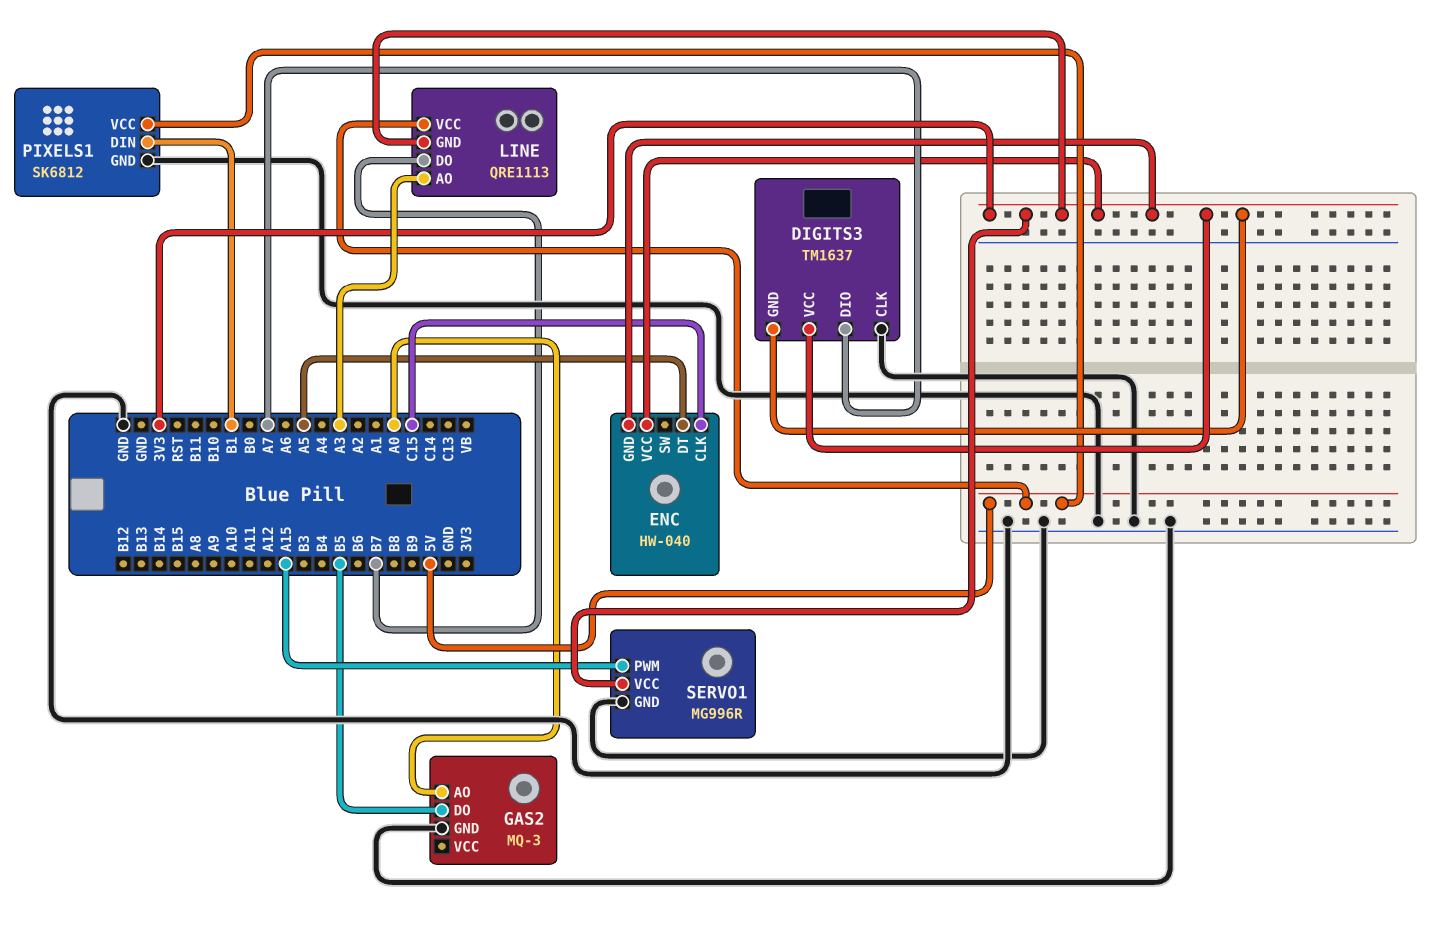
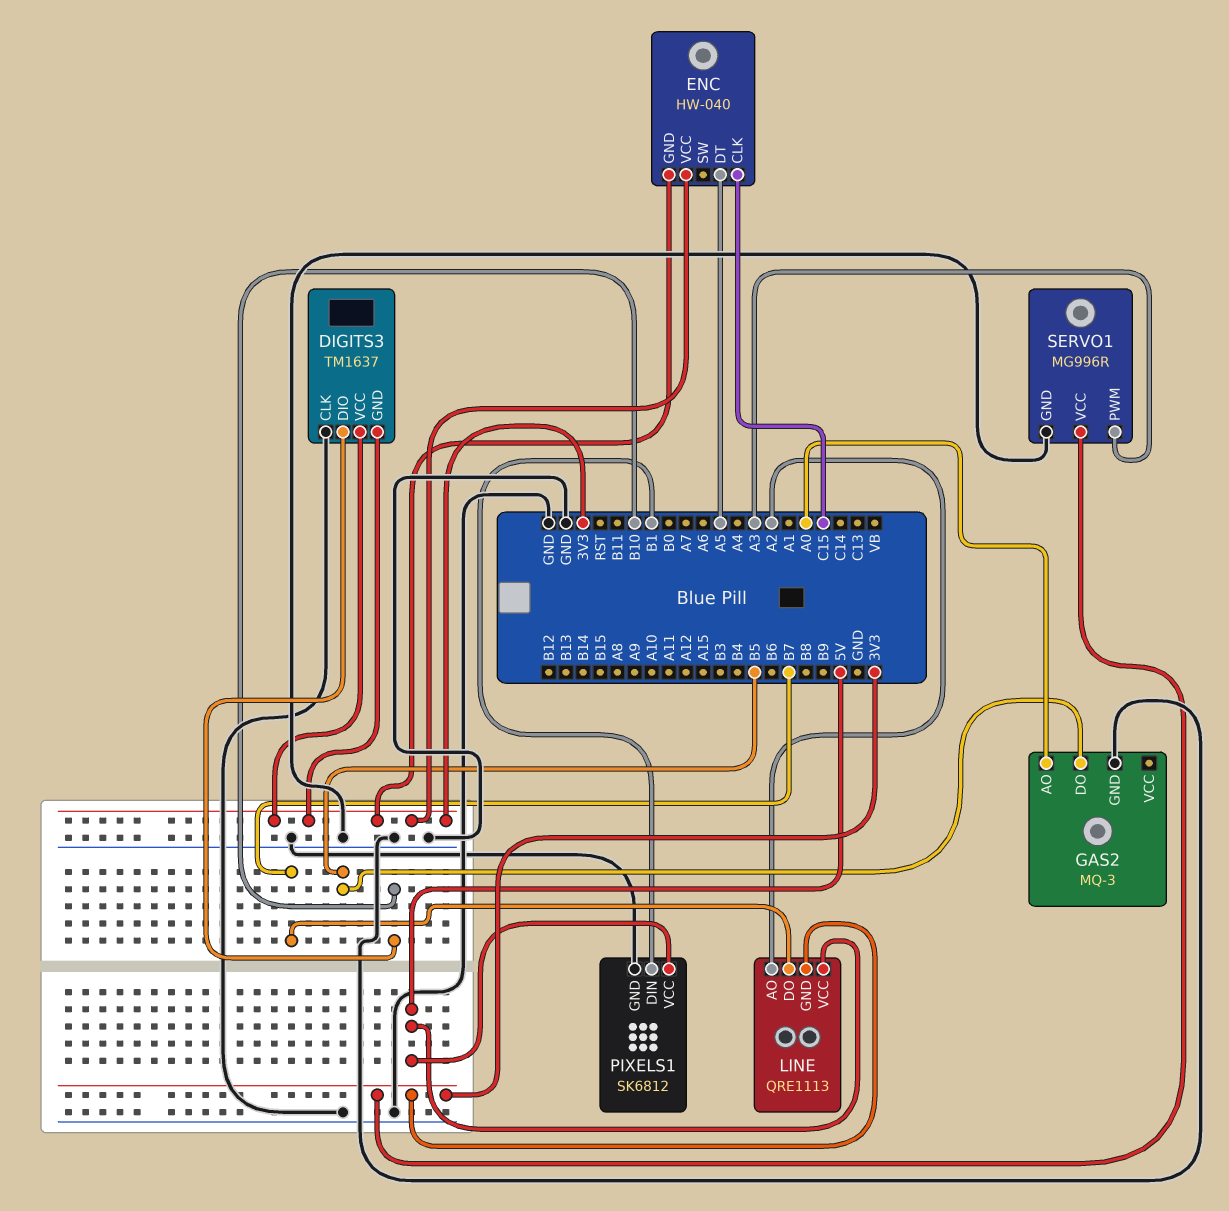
DIGITS3 pin DIO: A7 -> B10
LINE pin AO: A3 -> A2
SERVO1 pin PWM: A15 -> A3

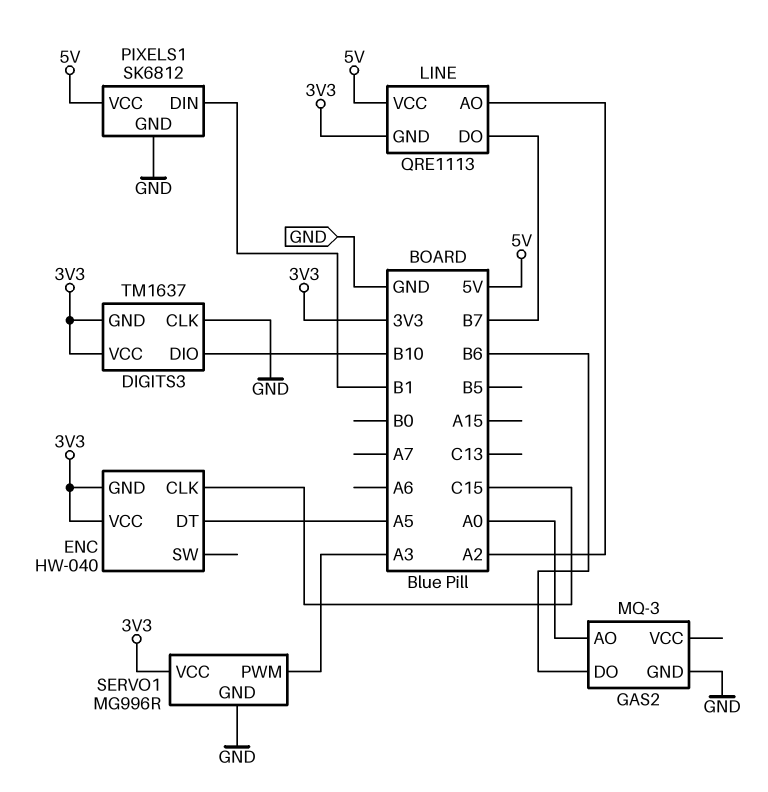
GAS2 pin DO: B5 -> B6

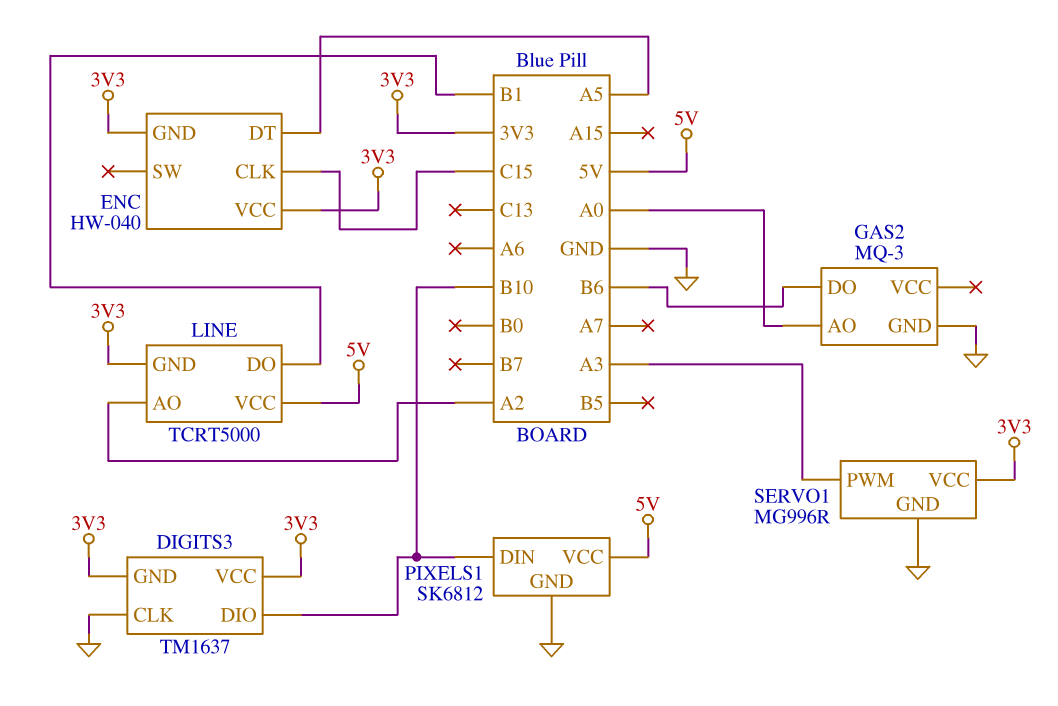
LINE: QRE1113 -> TCRT5000
LINE pin DO: B7 -> B1
PIXELS1 pin DIN: B1 -> B10

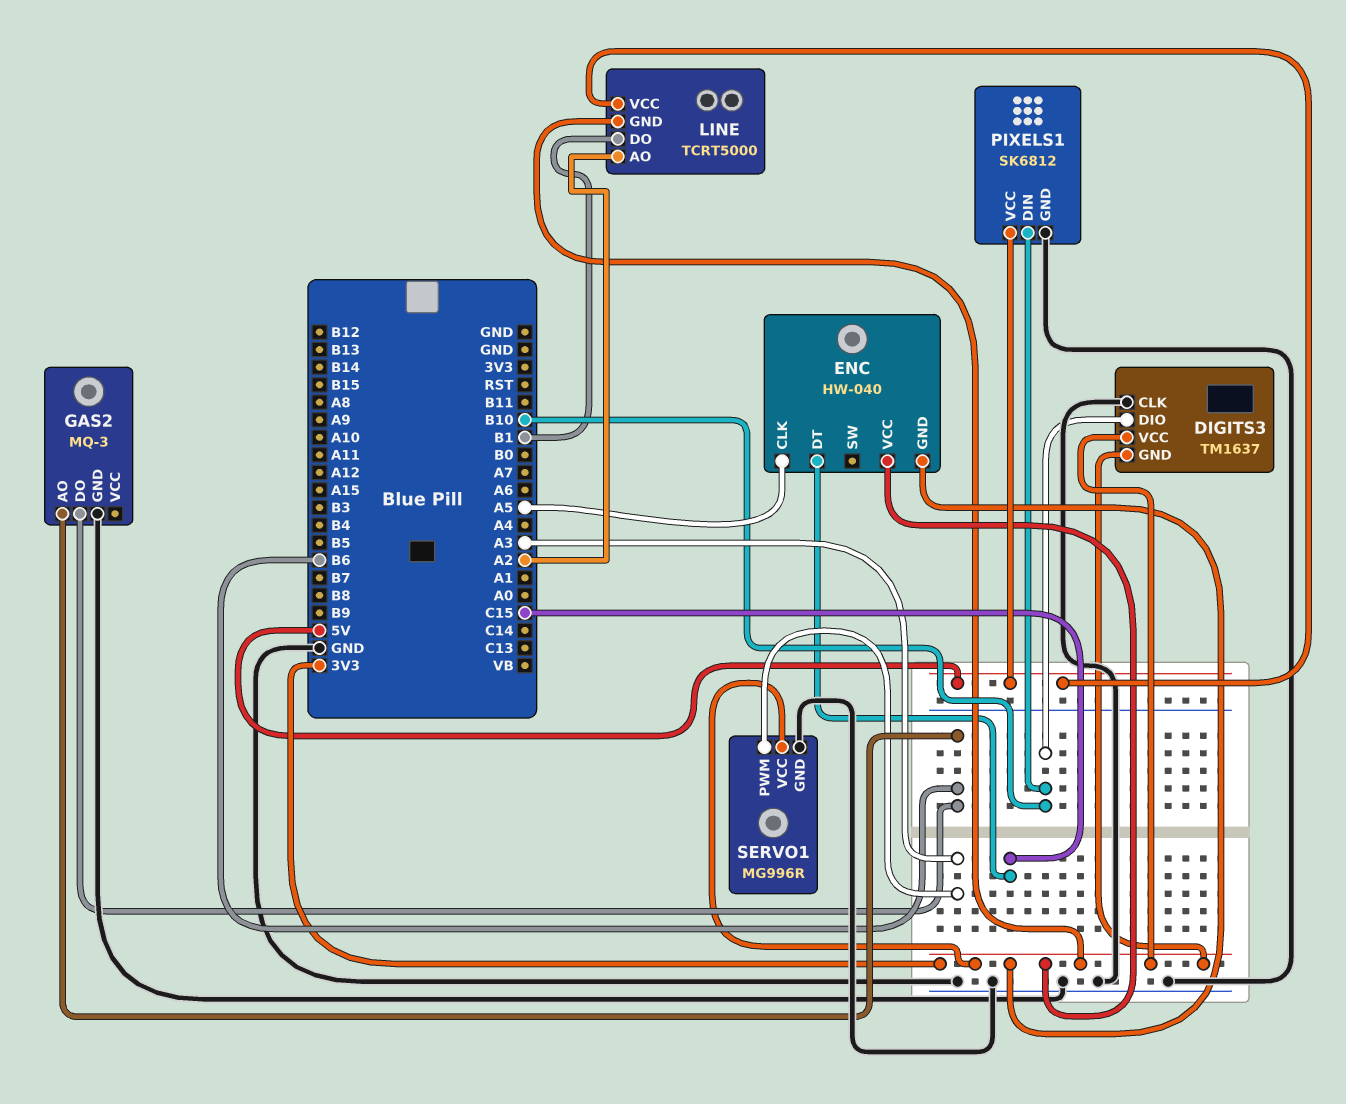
ENC pin CLK: C15 -> A5
ENC pin DT: A5 -> C15
GAS2 pin AO: A0 -> B6

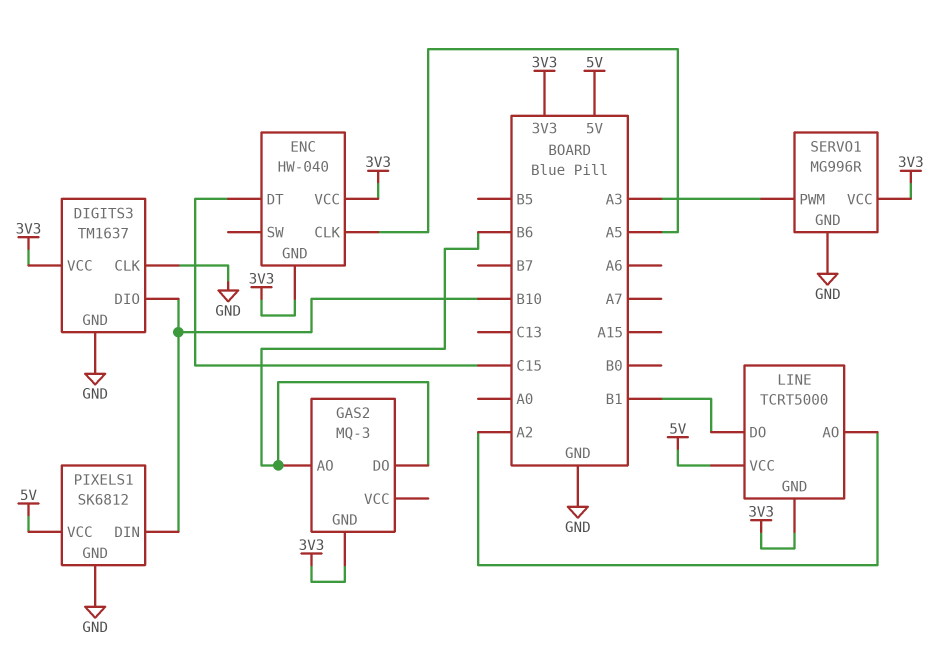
DIGITS3 pin GND: 3V3 -> GND
GAS2 pin GND: GND -> 3V3

